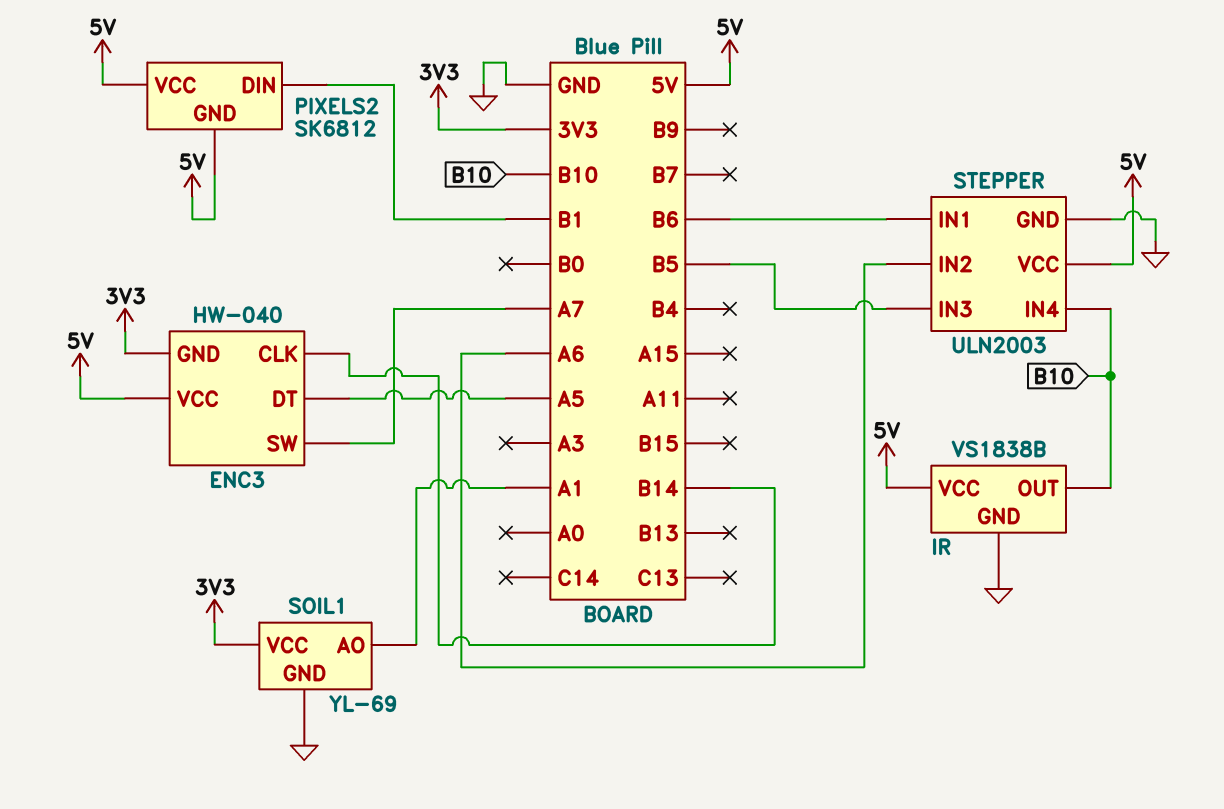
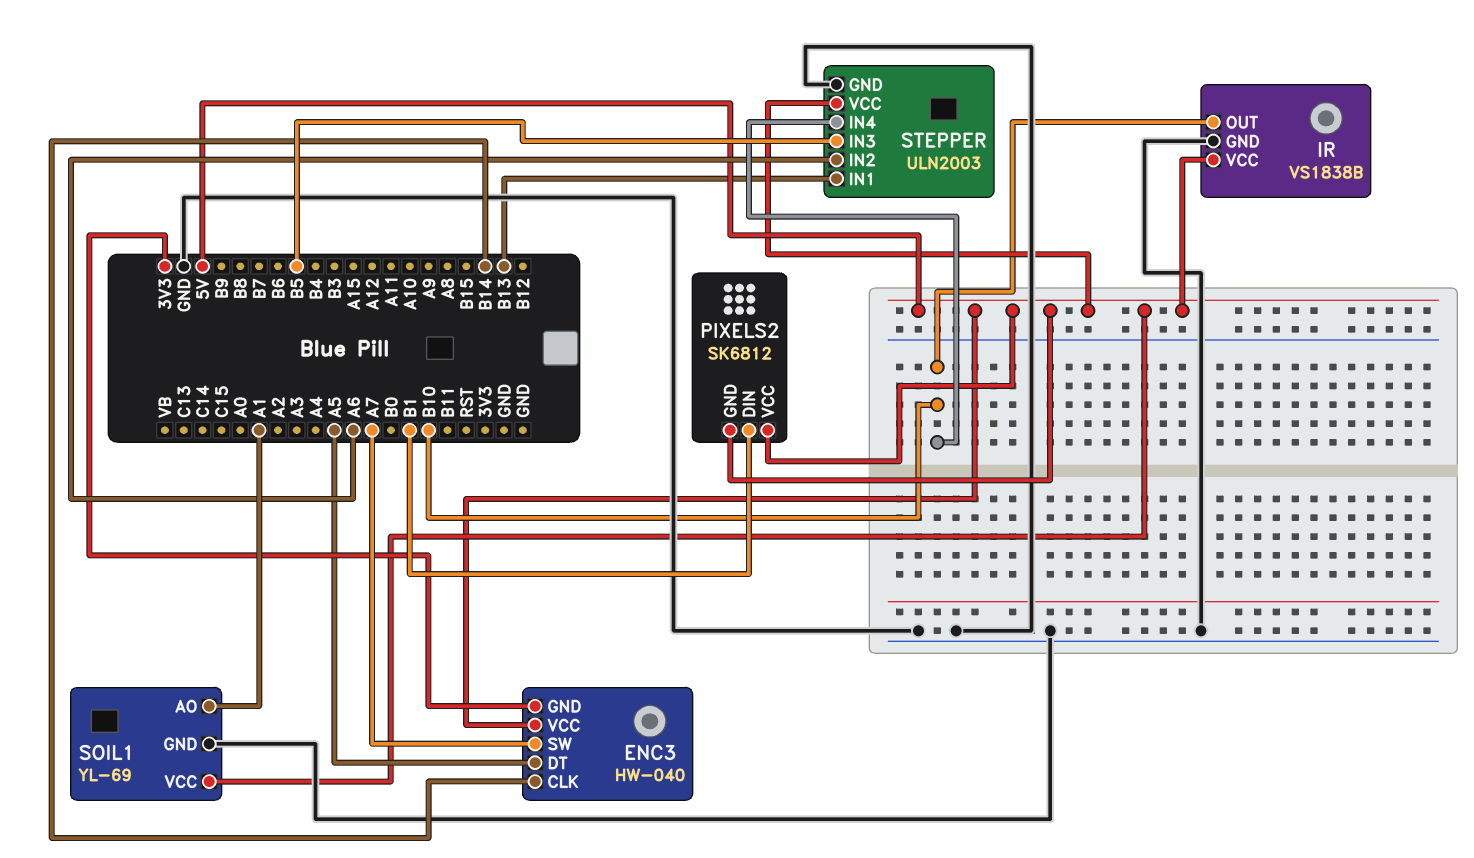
SOIL1 pin VCC: 3V3 -> 5V
STEPPER pin IN1: B6 -> B13

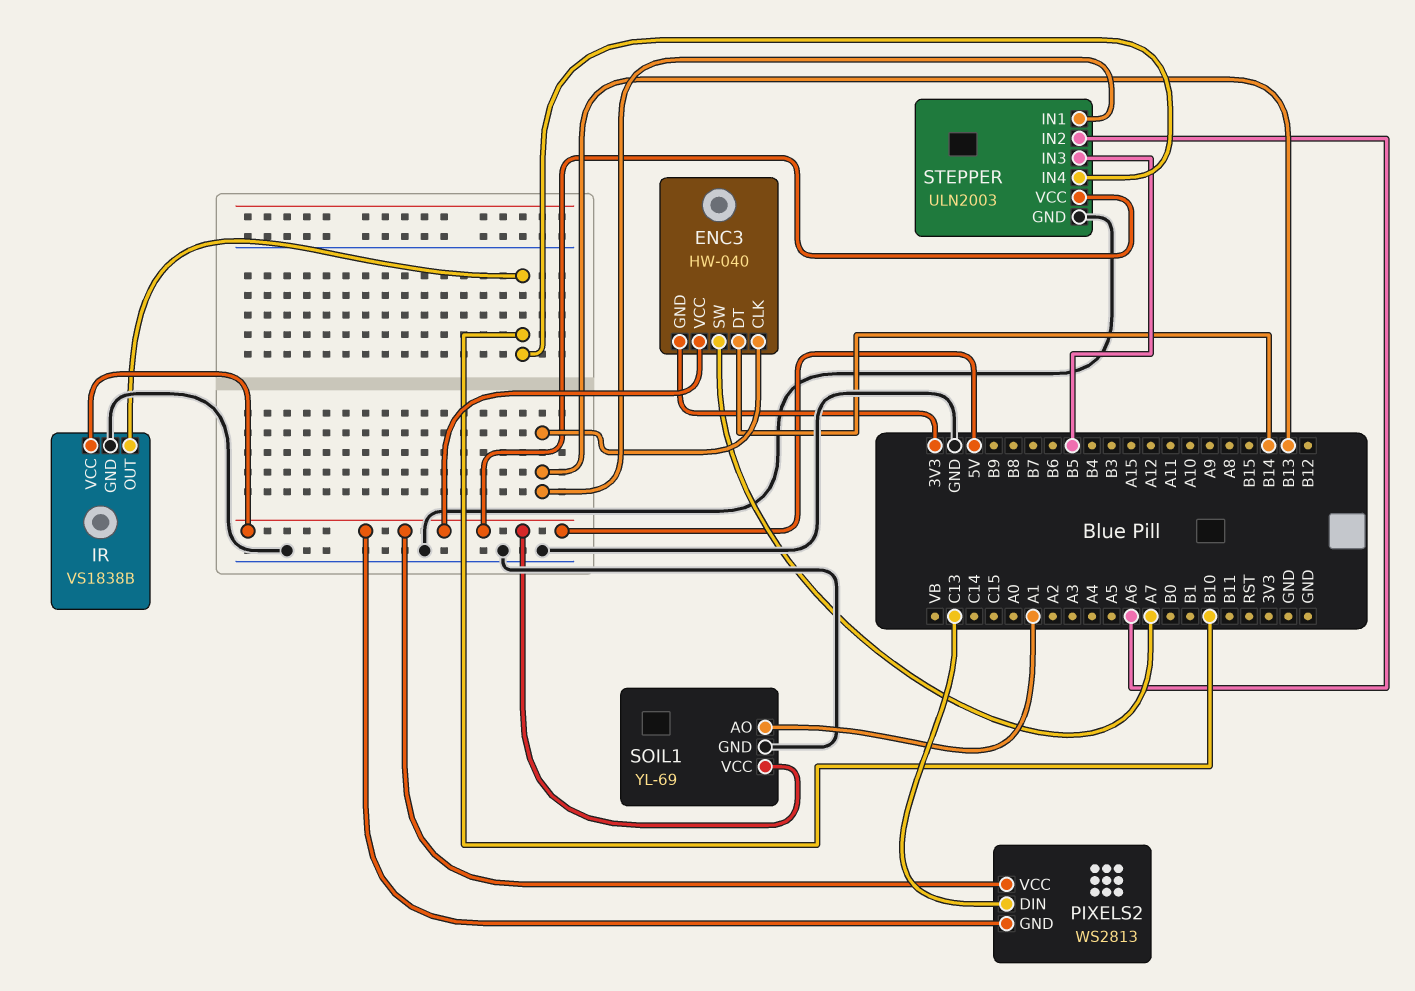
ENC3 pin CLK: B14 -> B13
ENC3 pin DT: A5 -> B14
PIXELS2: SK6812 -> WS2813
PIXELS2 pin DIN: B1 -> C13

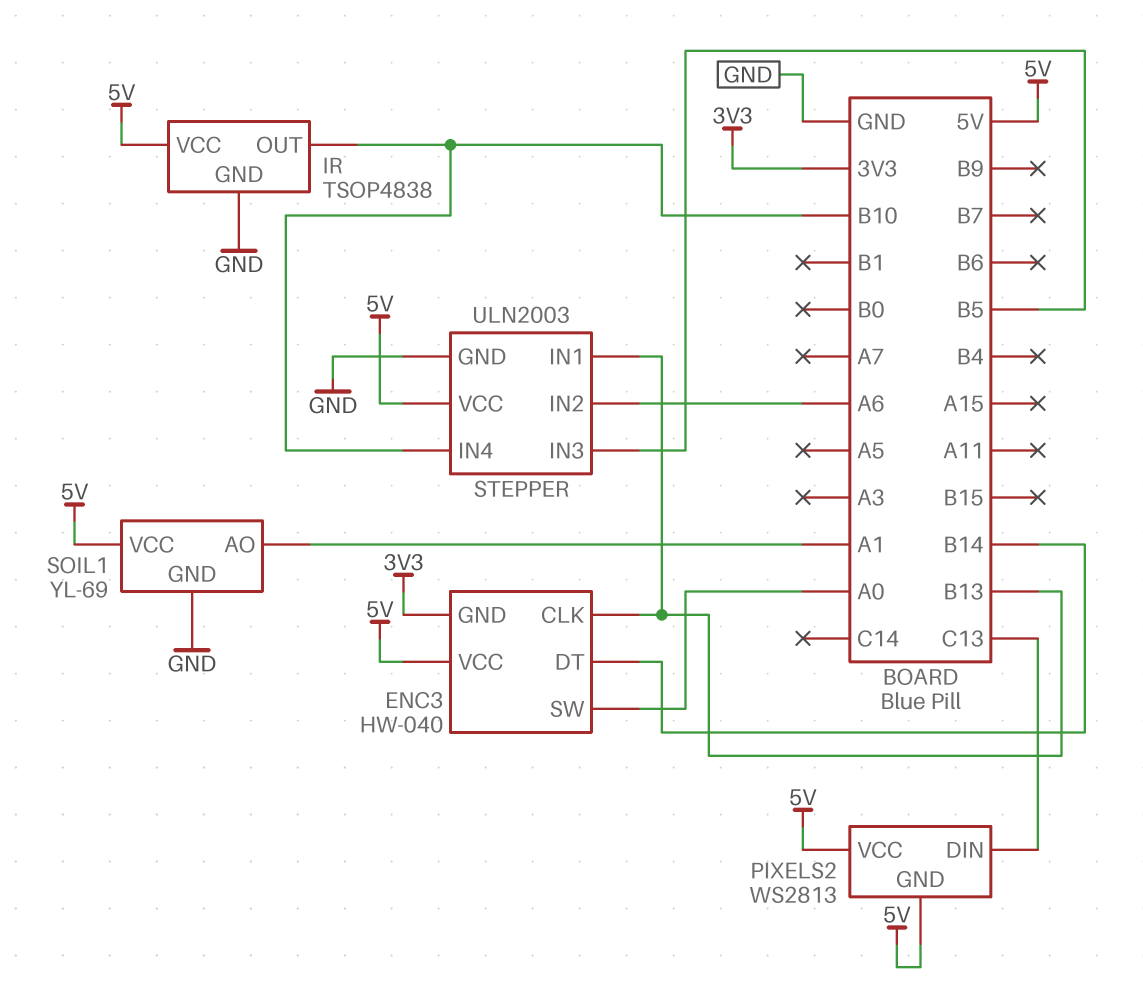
ENC3 pin SW: A7 -> A0
IR: VS1838B -> TSOP4838

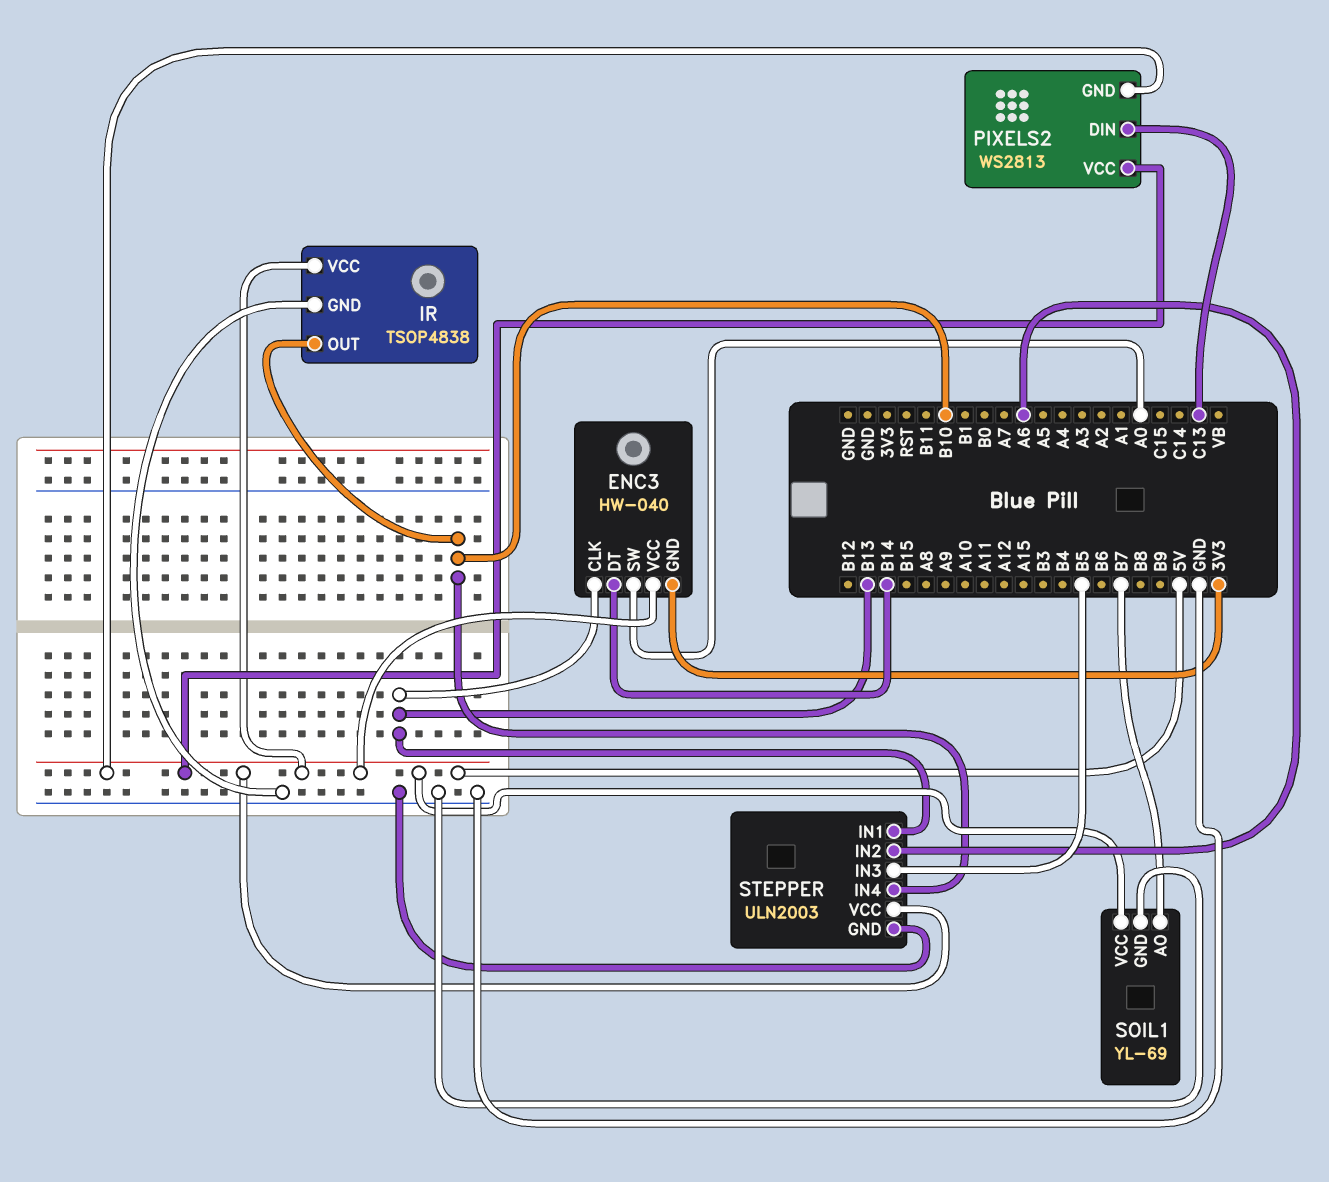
SOIL1 pin AO: A1 -> B7

